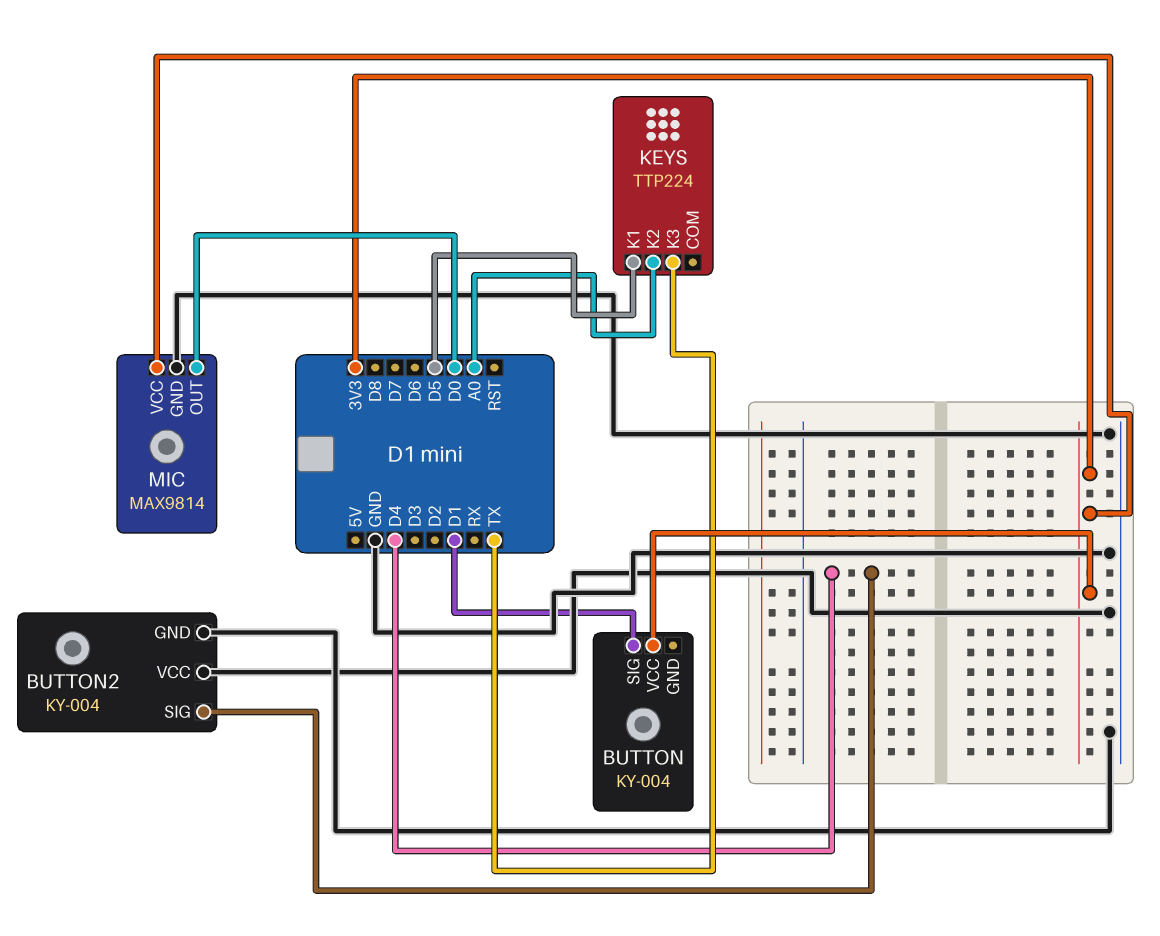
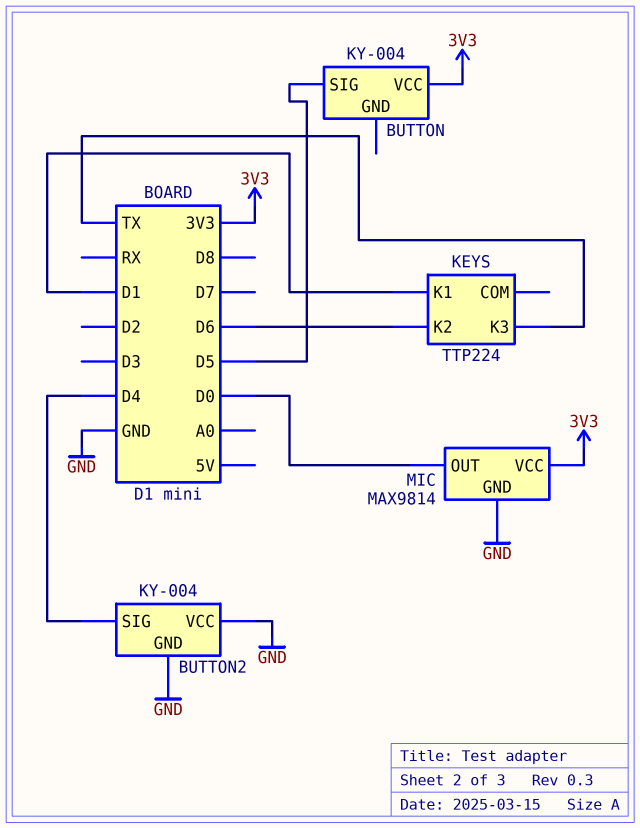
BUTTON pin SIG: D1 -> D5
KEYS pin K1: D5 -> D1
KEYS pin K2: A0 -> D6

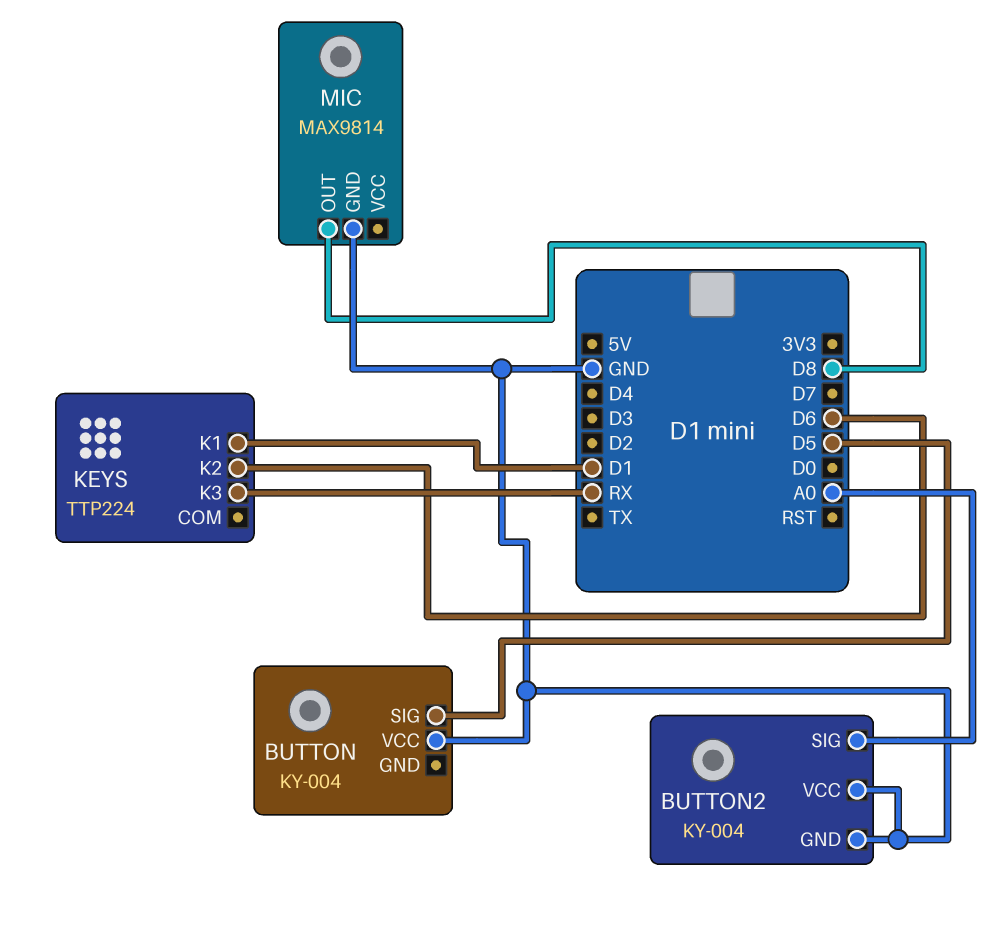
BUTTON pin VCC: 3V3 -> GND
BUTTON2 pin SIG: D4 -> A0
KEYS pin K3: TX -> RX
MIC pin OUT: D0 -> D8
MIC pin VCC: 3V3 -> none

